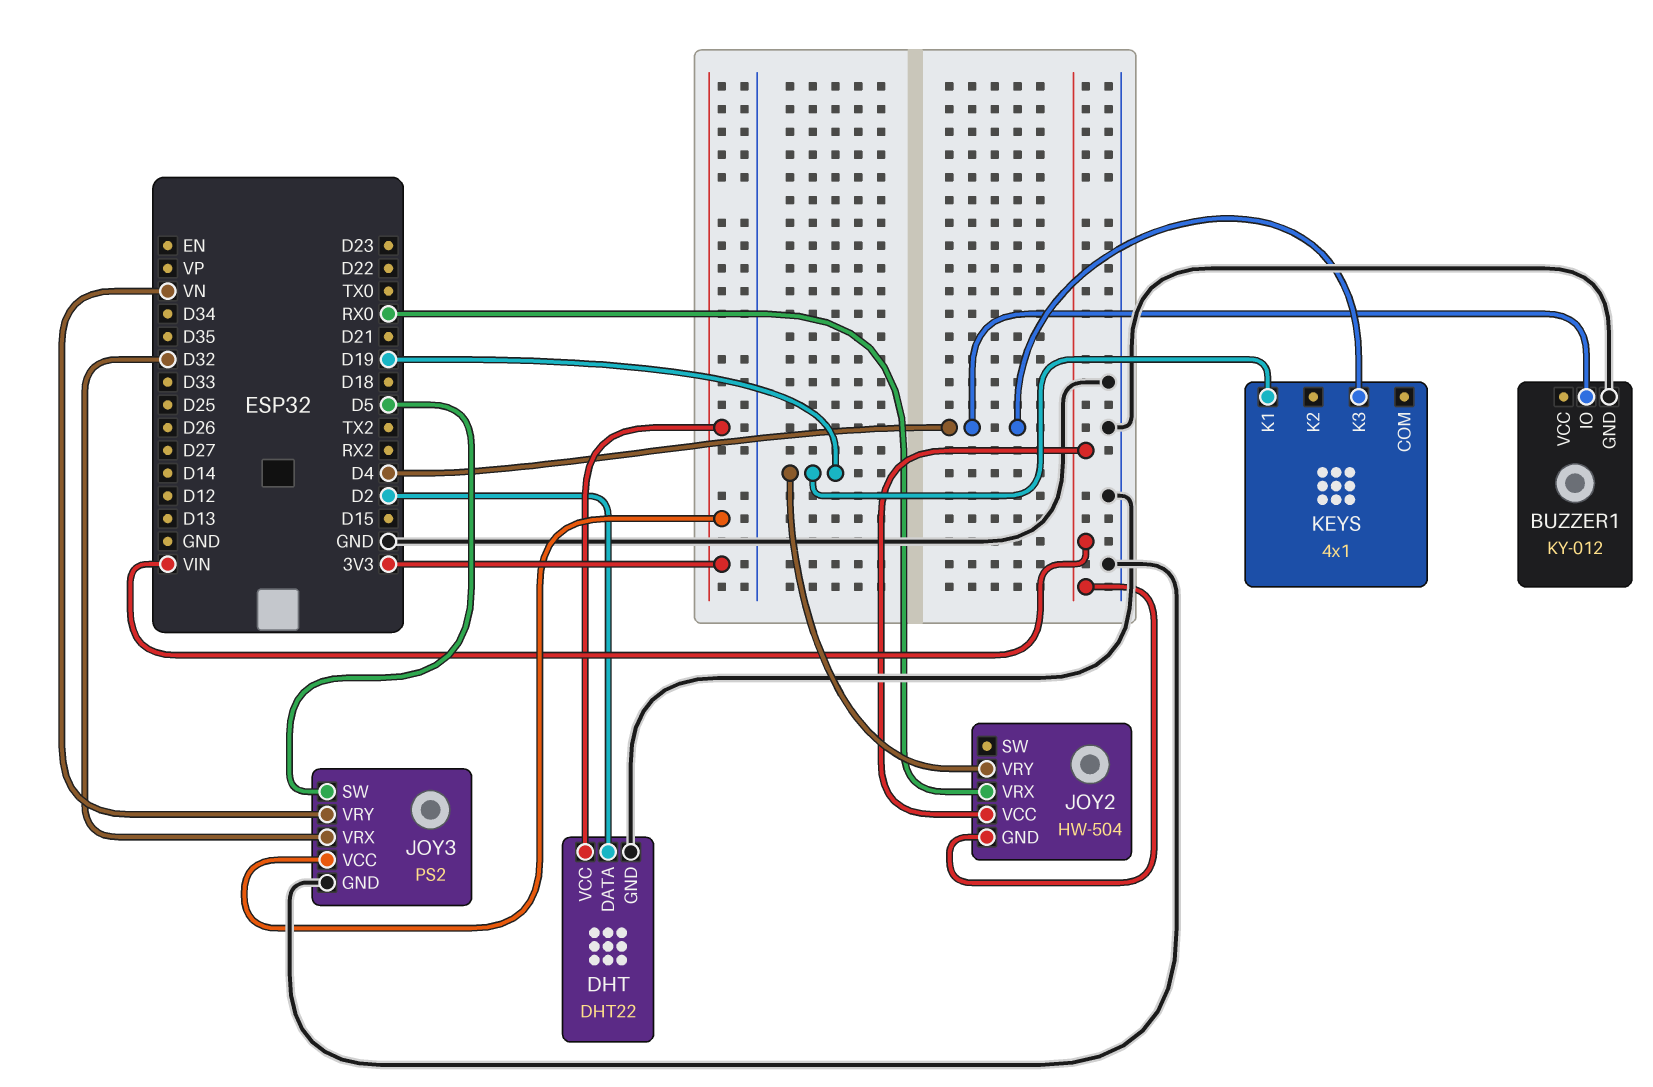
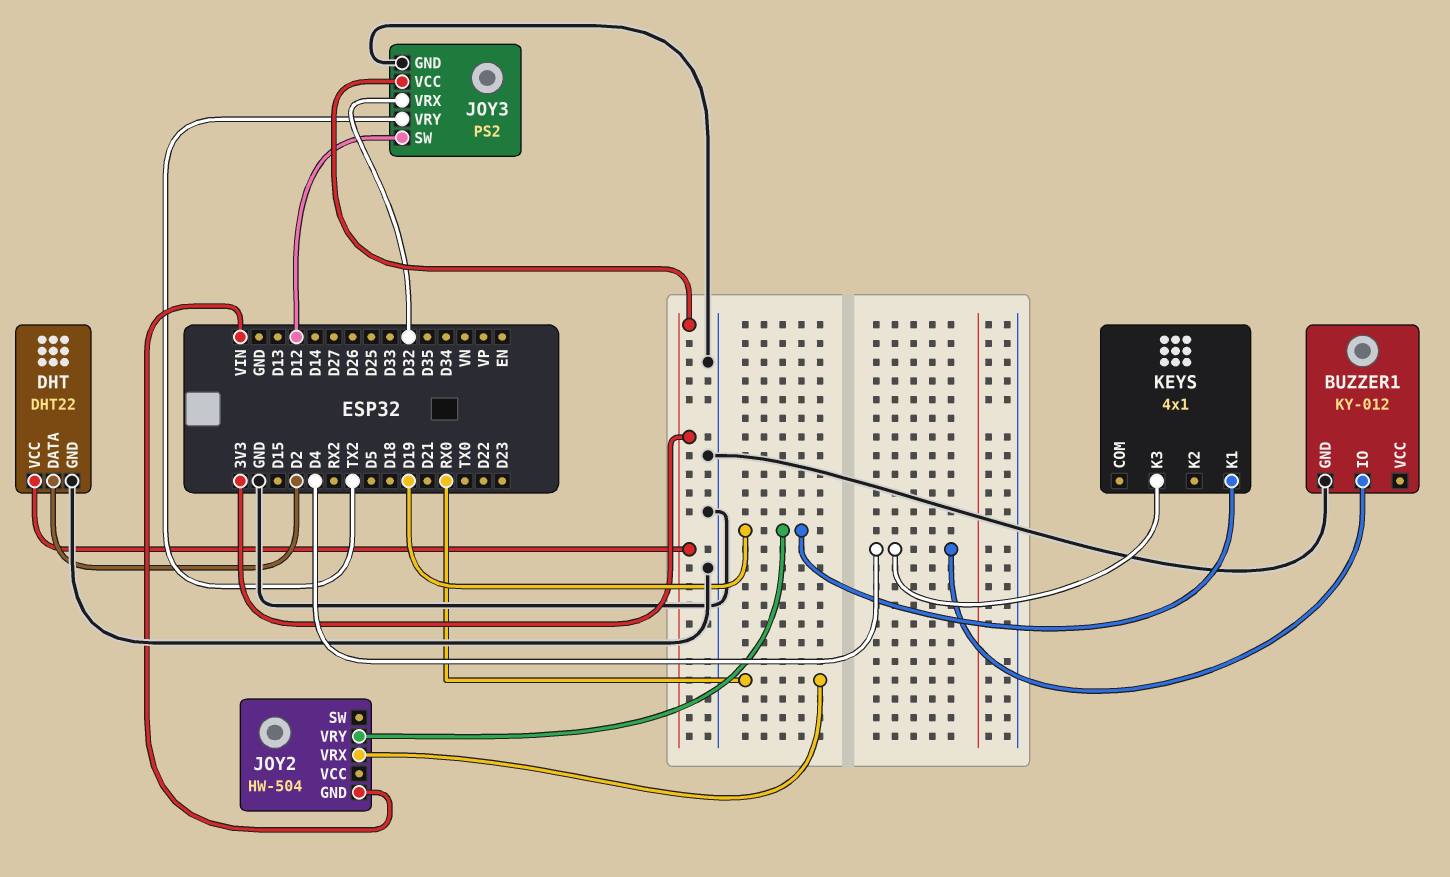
JOY2 pin VCC: VIN -> none
JOY3 pin SW: D5 -> D12
JOY3 pin VRY: VN -> TX2

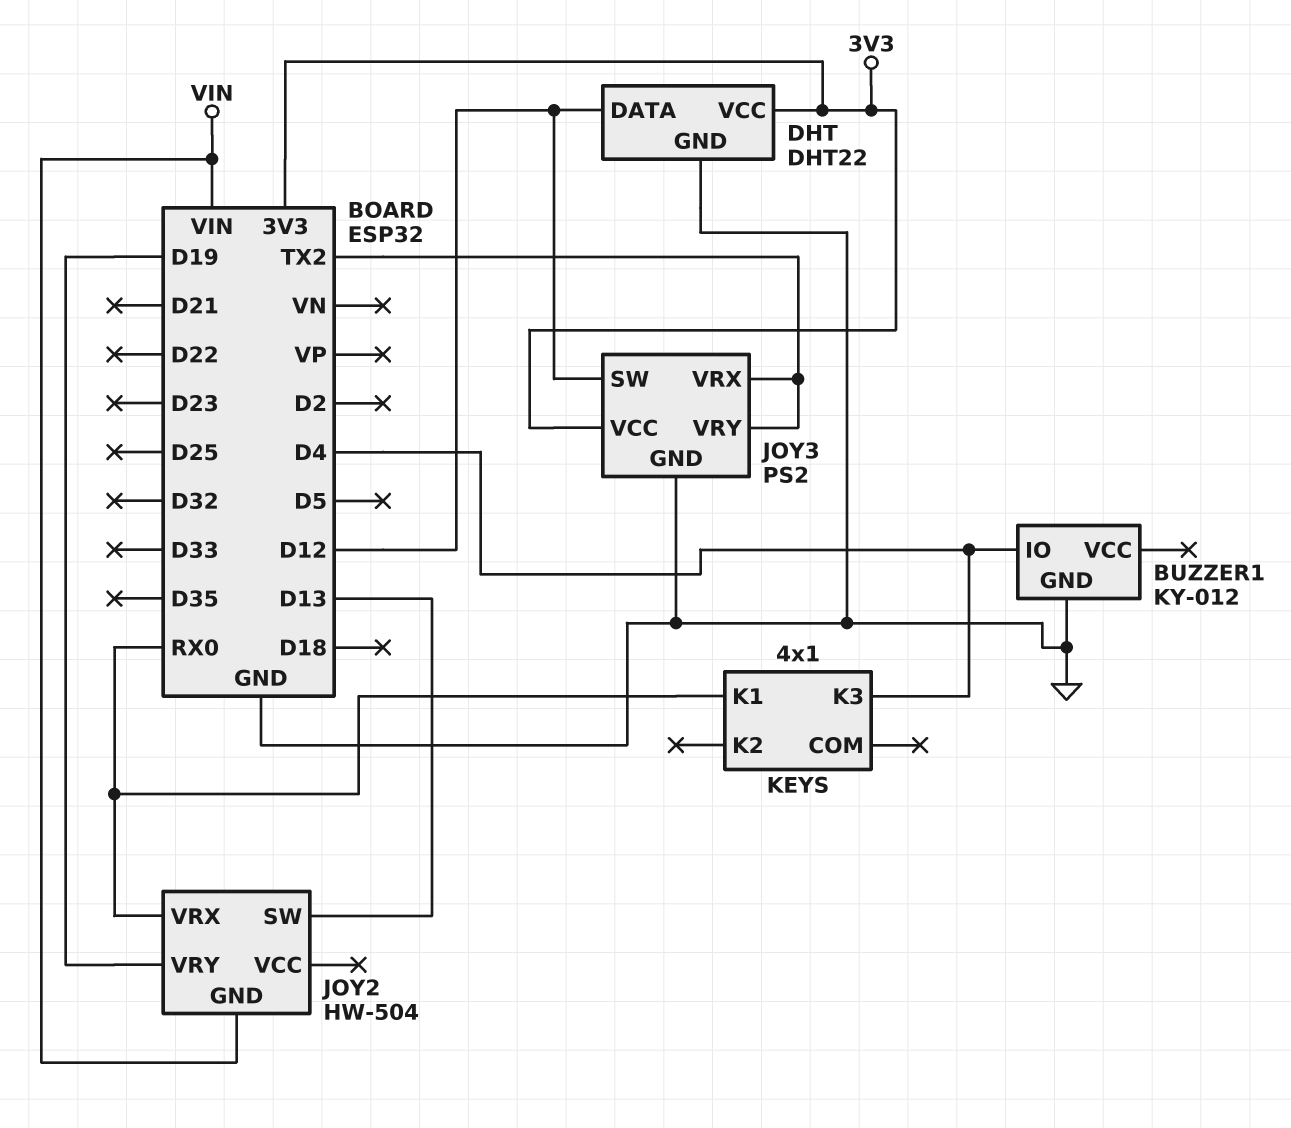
DHT pin DATA: D2 -> D12
JOY2 pin SW: none -> D13
JOY3 pin VRX: D32 -> TX2
KEYS pin K1: D19 -> RX0

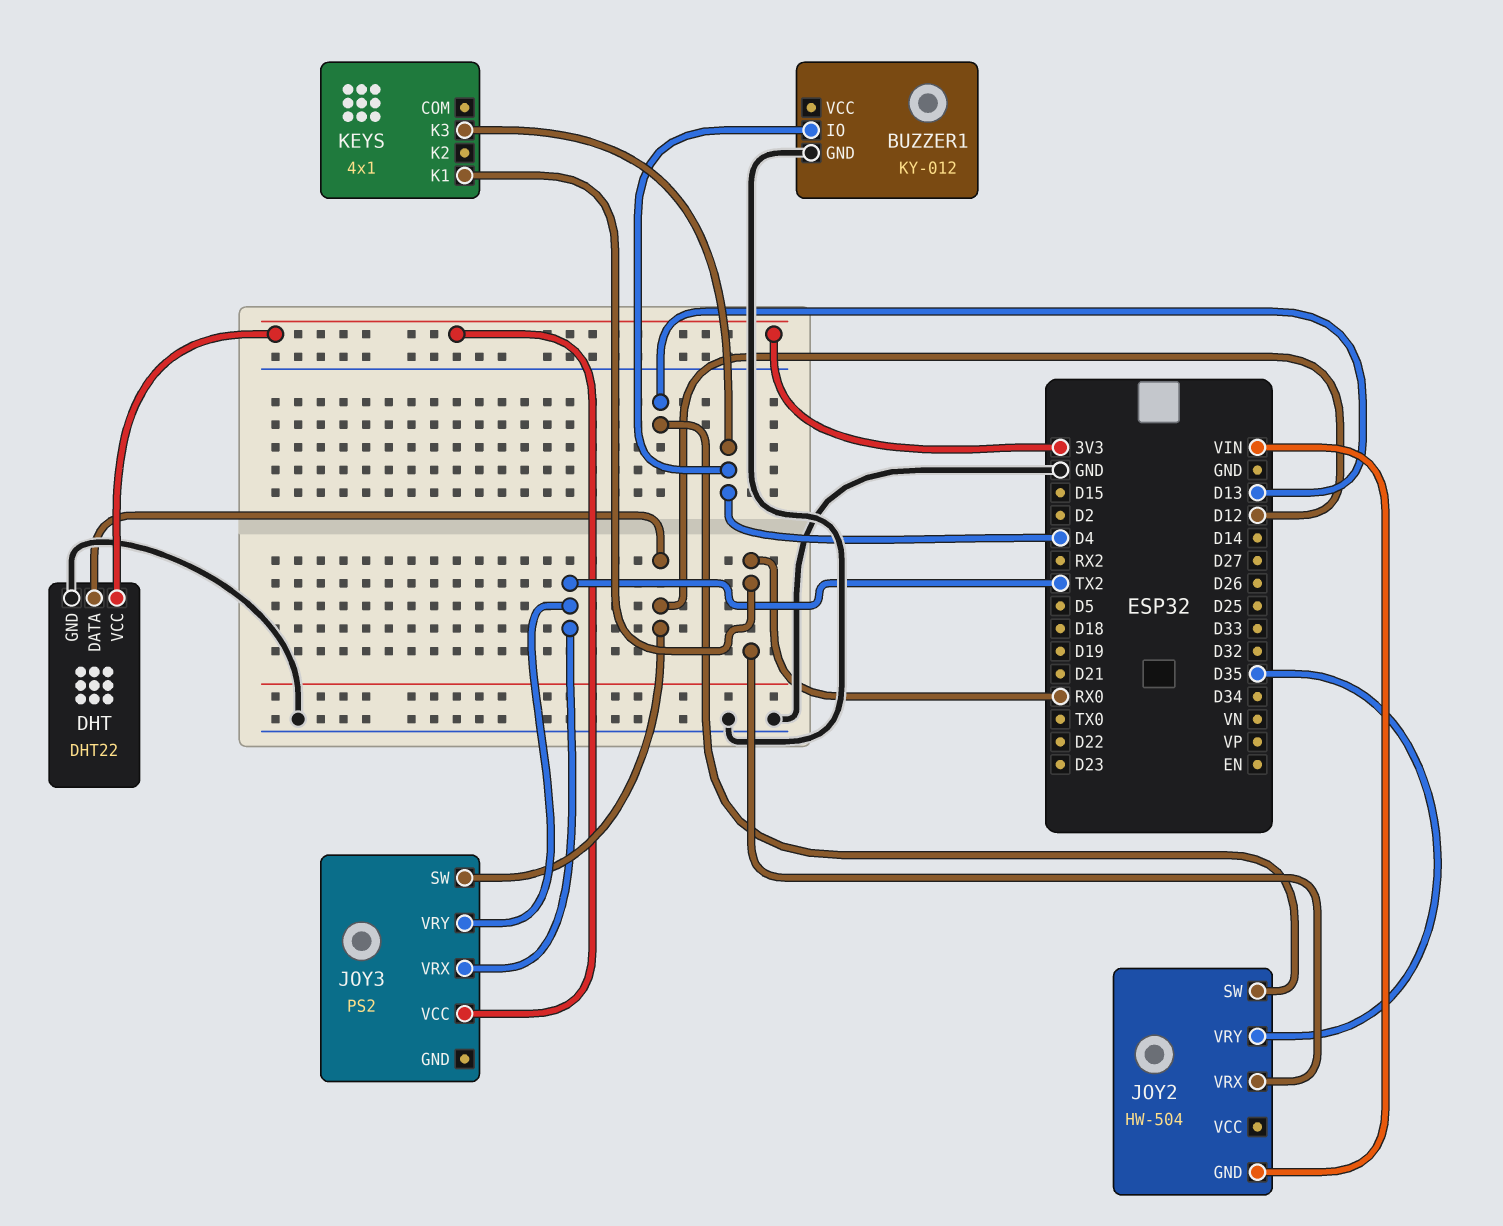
JOY2 pin VRY: D19 -> D35
JOY3 pin GND: GND -> none

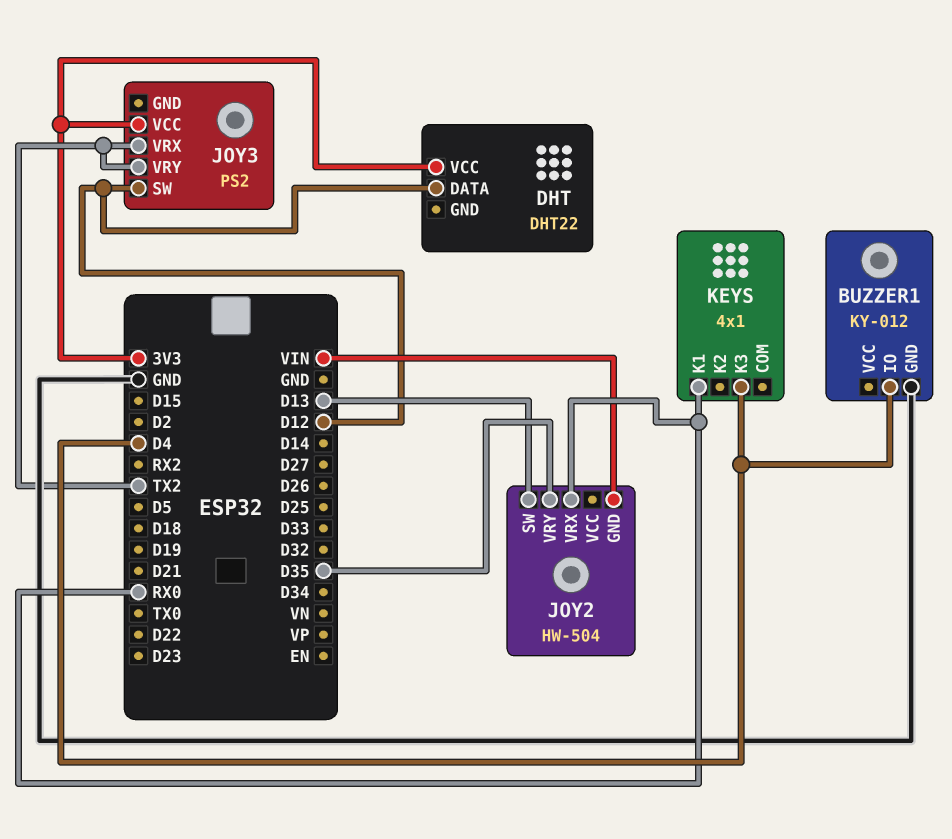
DHT pin GND: GND -> none

